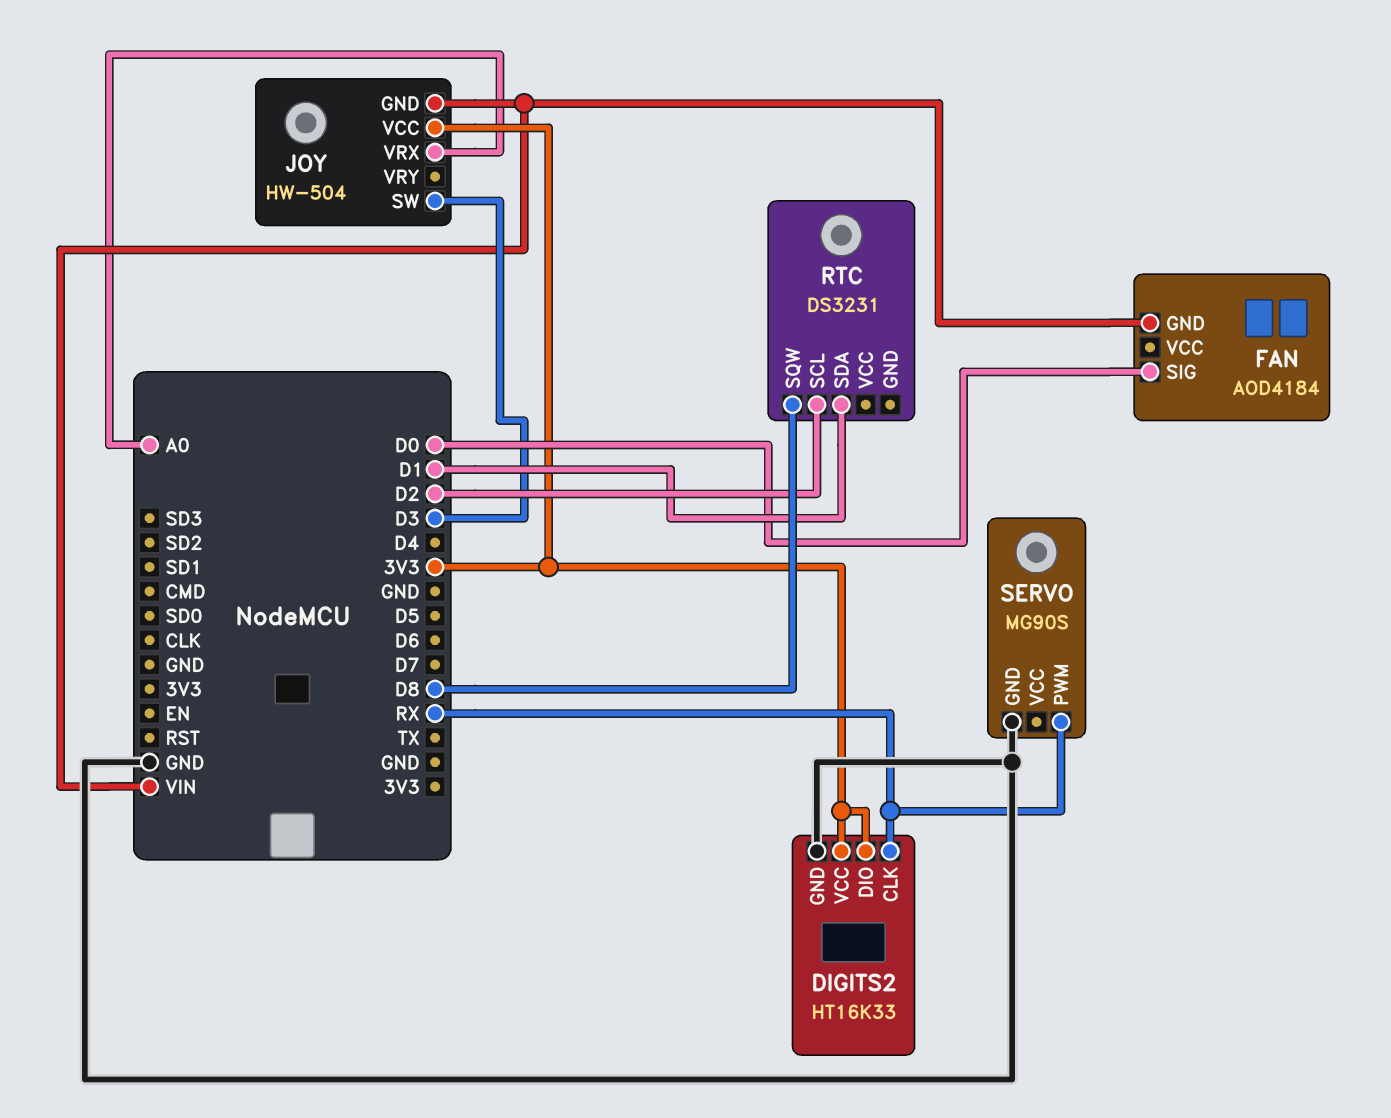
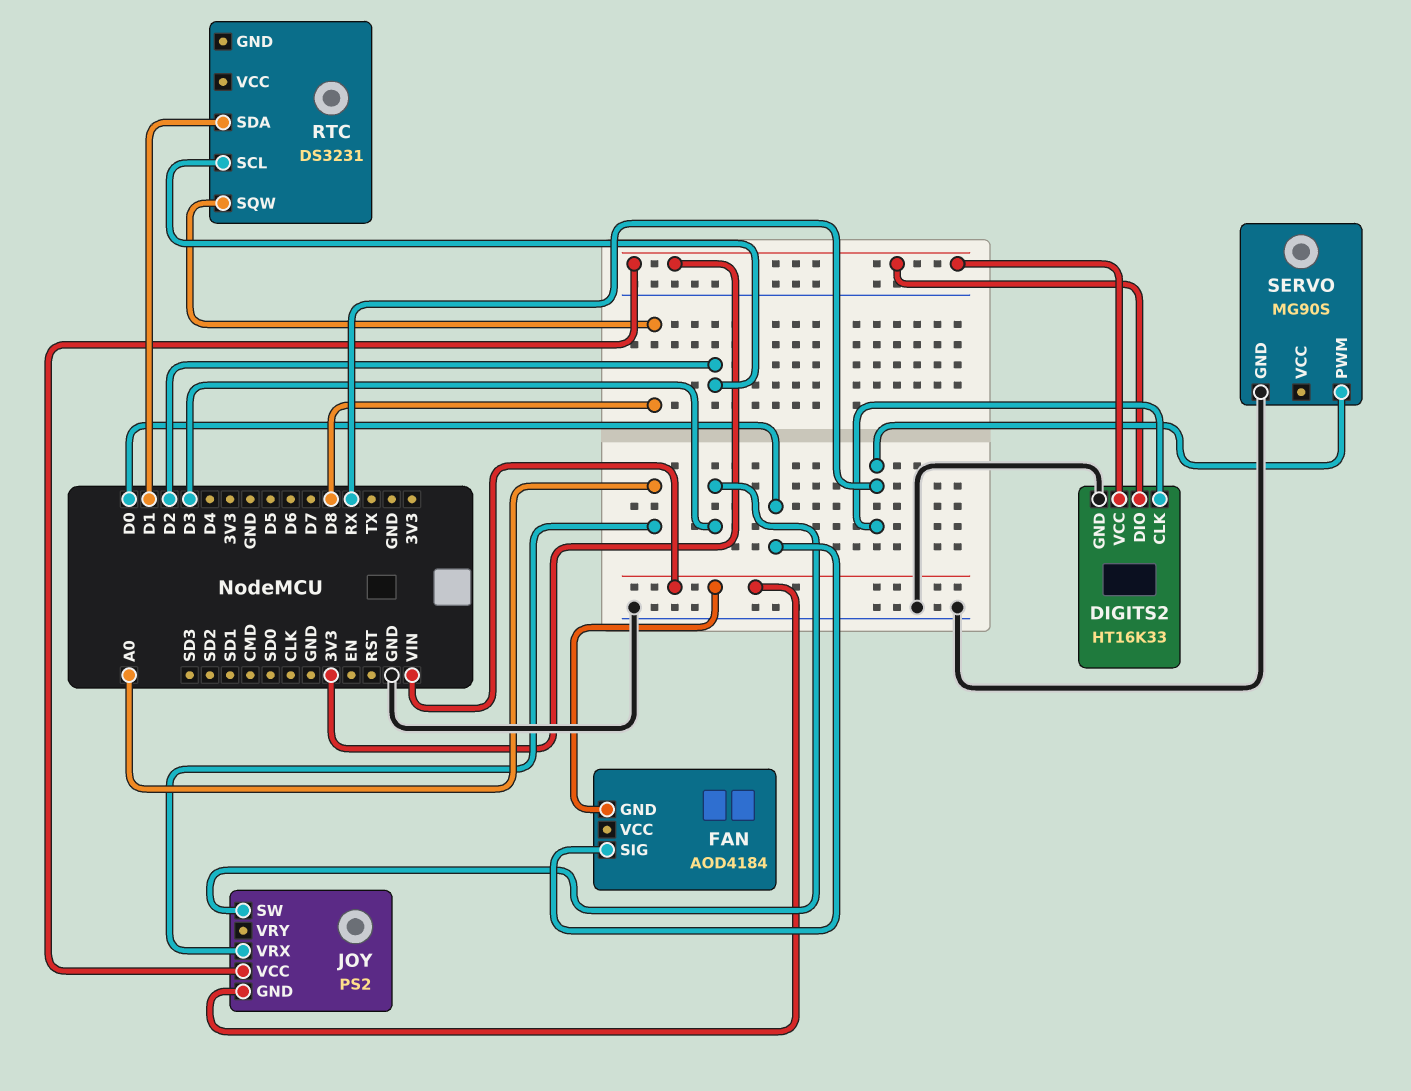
JOY: HW-504 -> PS2

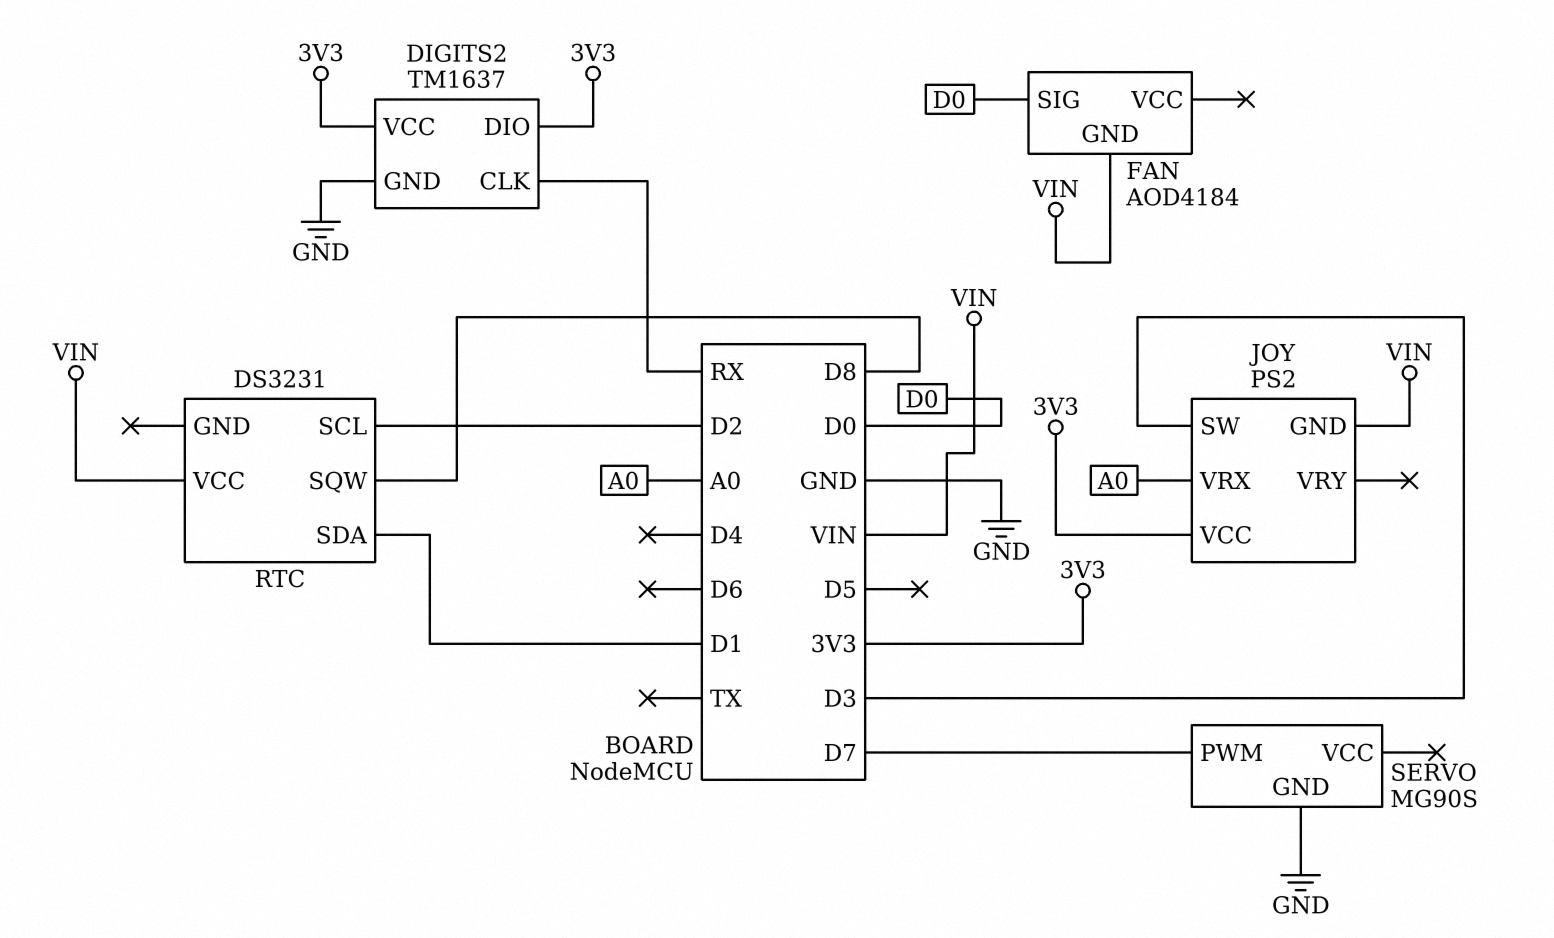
DIGITS2: HT16K33 -> TM1637
RTC pin VCC: none -> VIN
SERVO pin PWM: RX -> D7

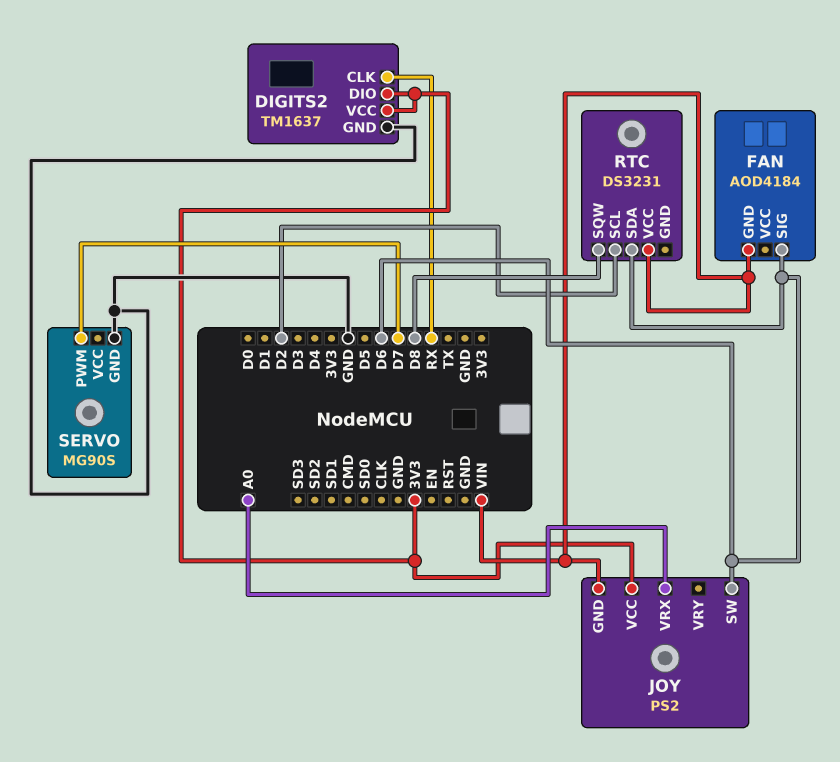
FAN pin SIG: D0 -> D6
JOY pin SW: D3 -> D6
RTC pin SDA: D1 -> D6

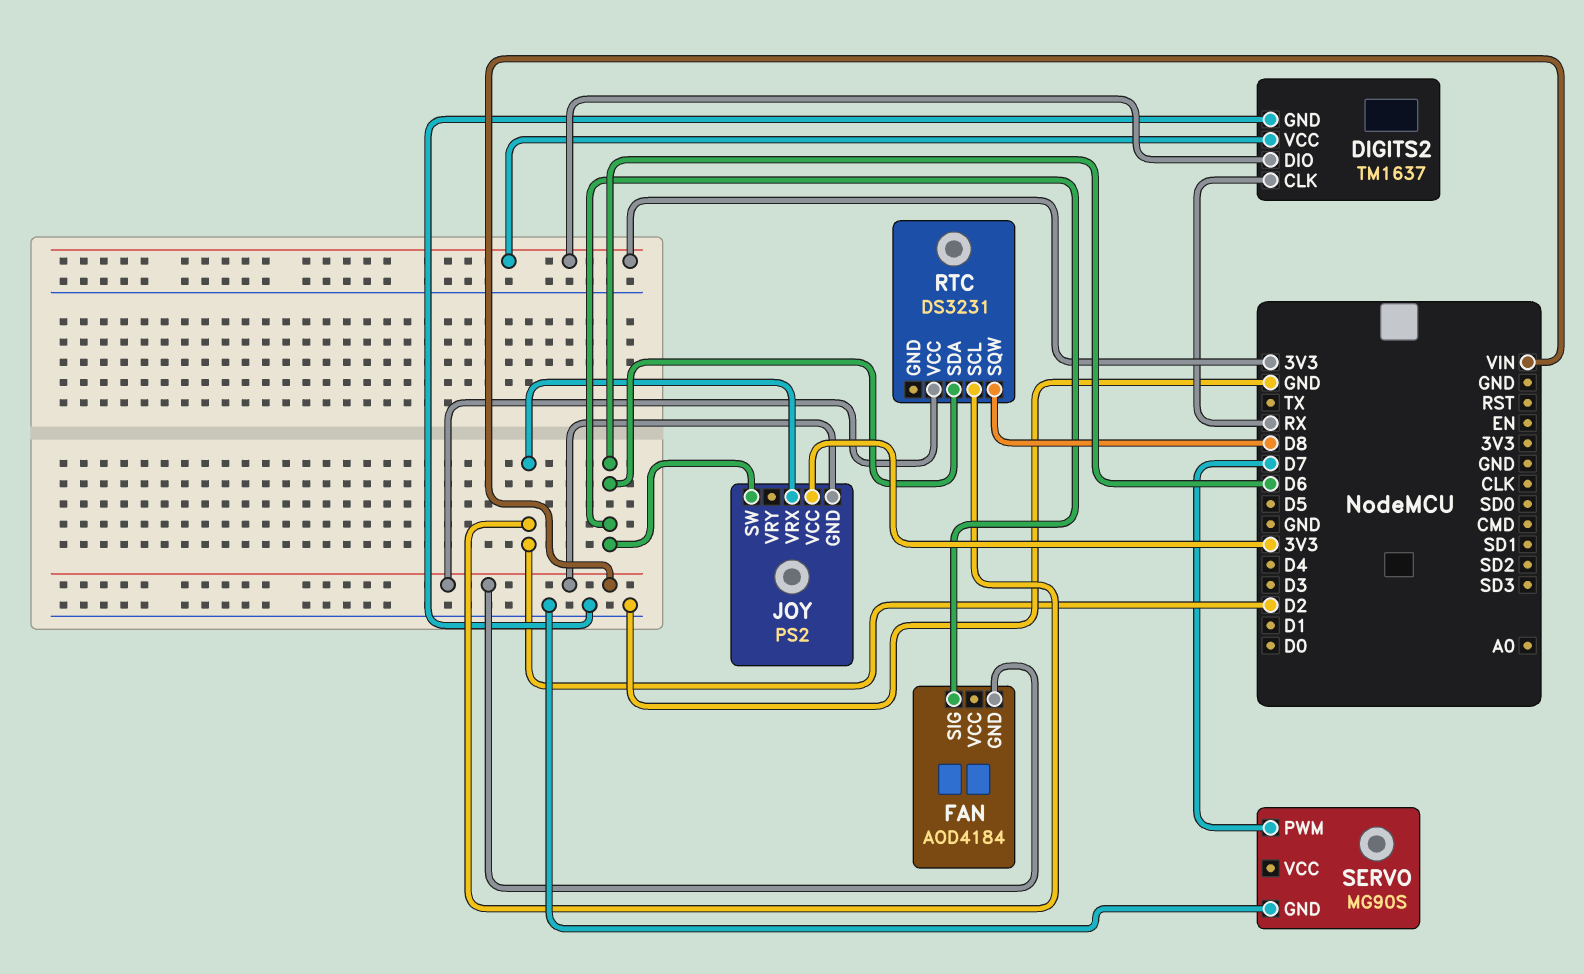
JOY pin VRX: A0 -> D2

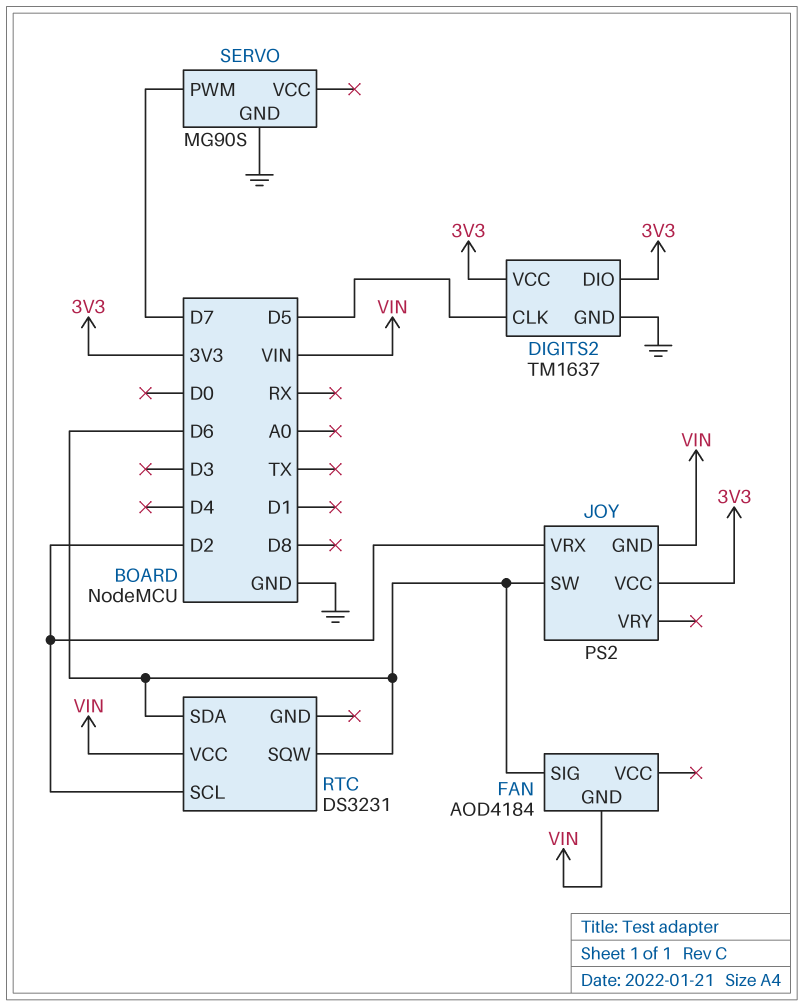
DIGITS2 pin CLK: RX -> D5
RTC pin SQW: D8 -> D6

